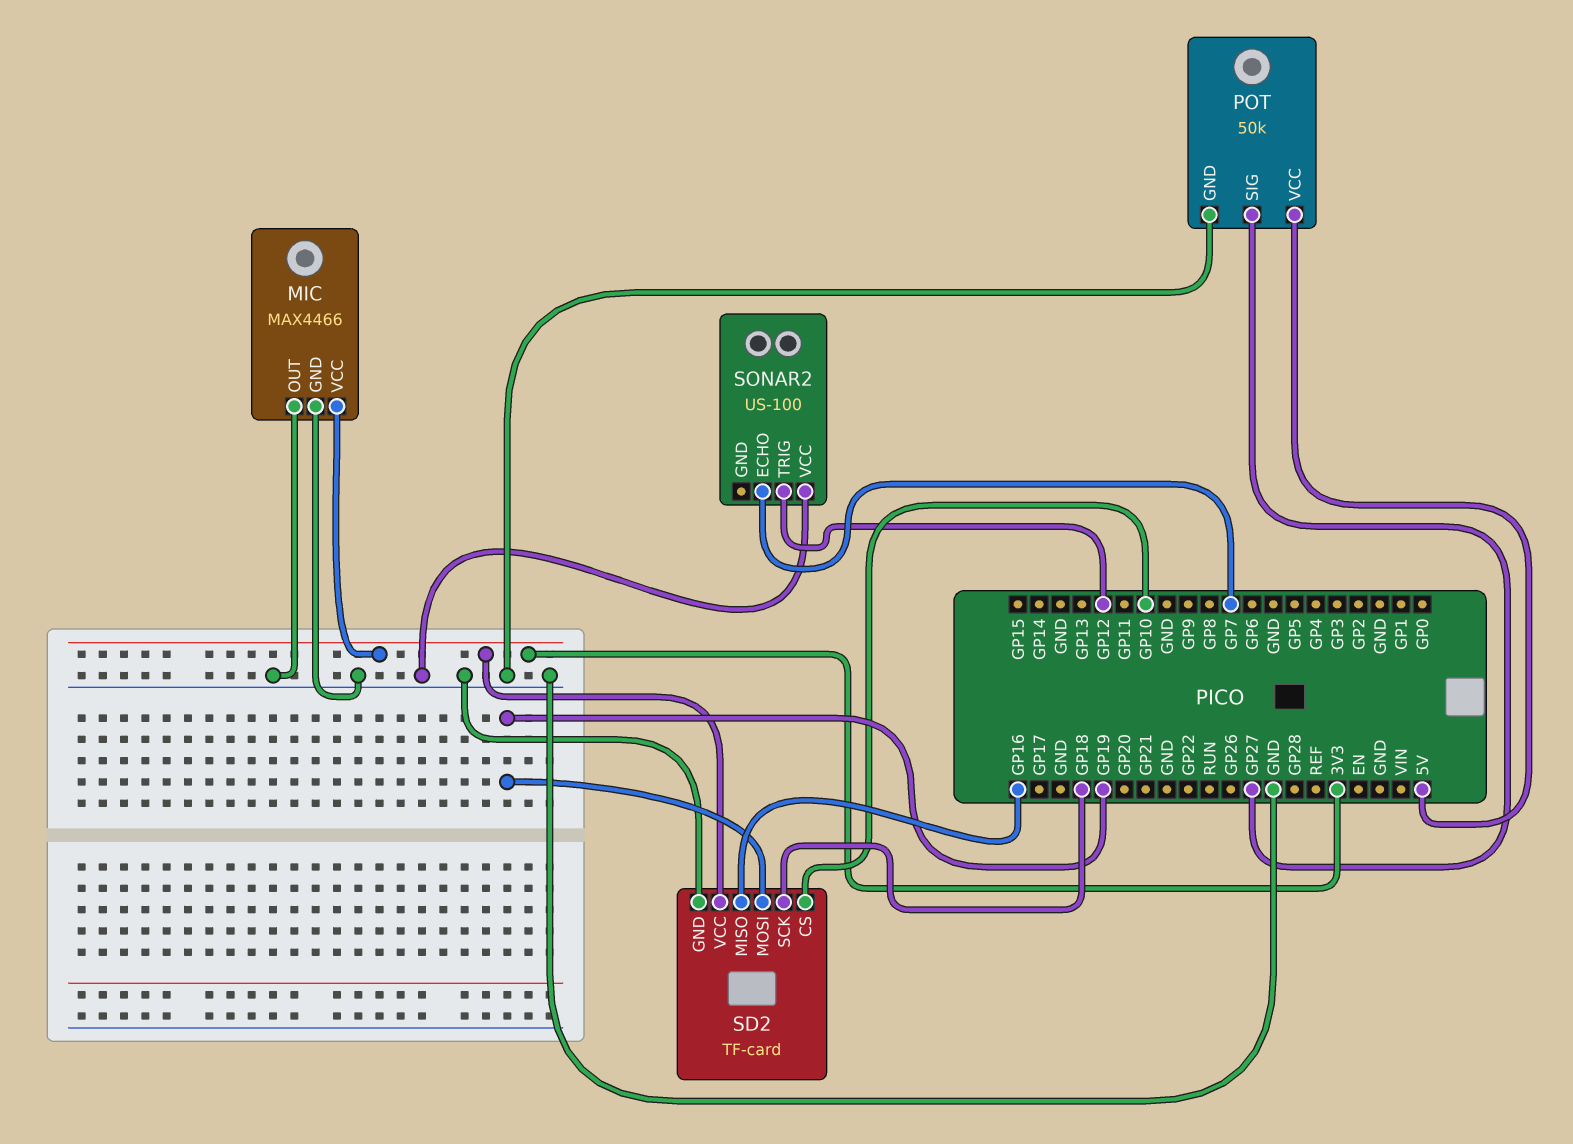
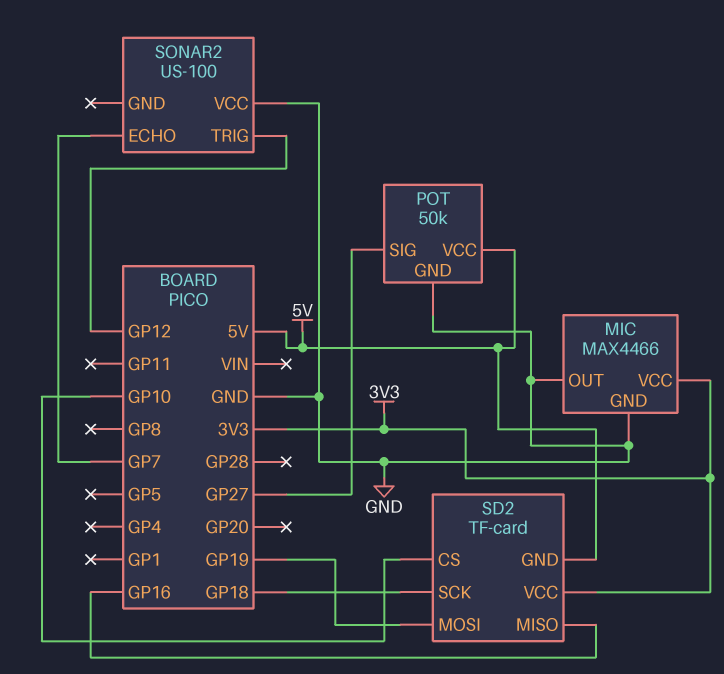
SD2 pin GND: GND -> 5V

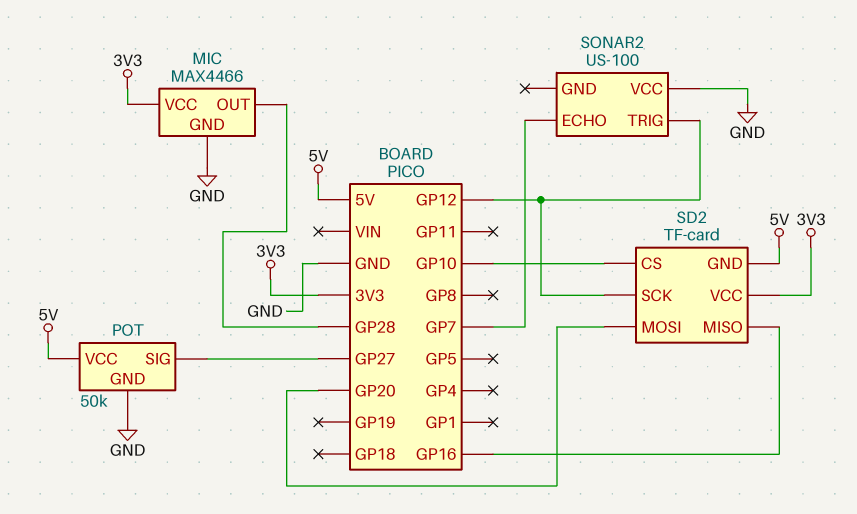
MIC pin OUT: GND -> GP28
SD2 pin MOSI: GP19 -> GP20
SD2 pin SCK: GP18 -> GP12

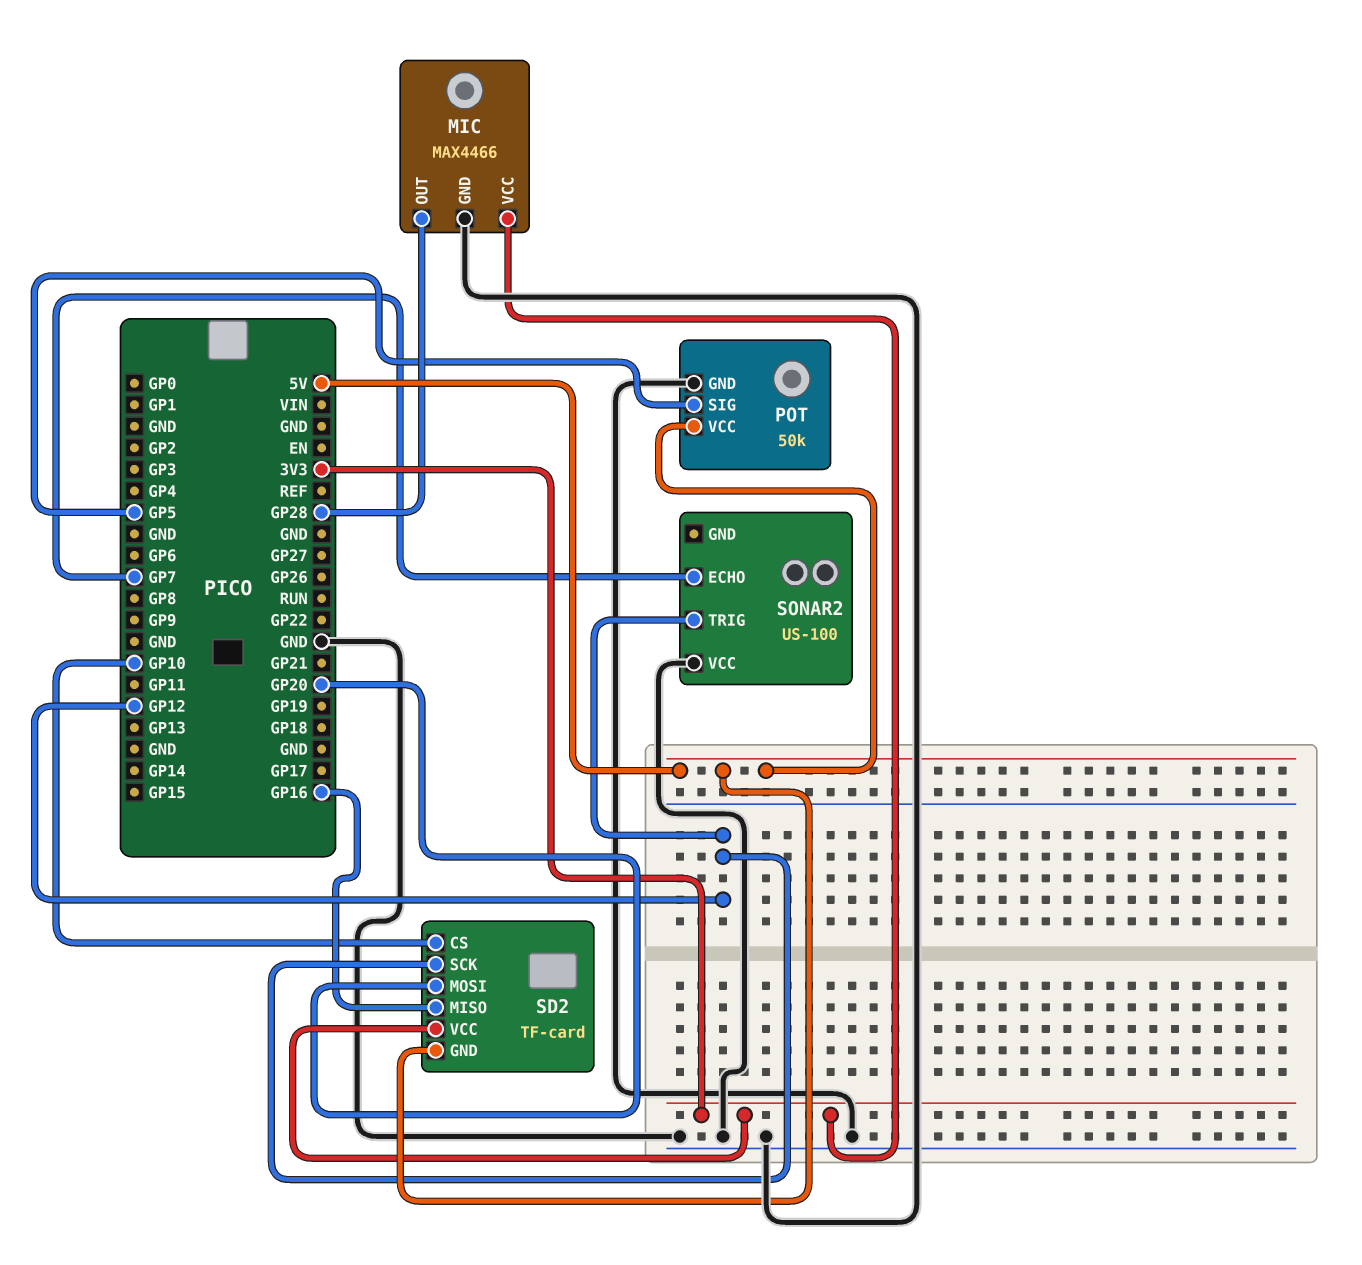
POT pin SIG: GP27 -> GP5

